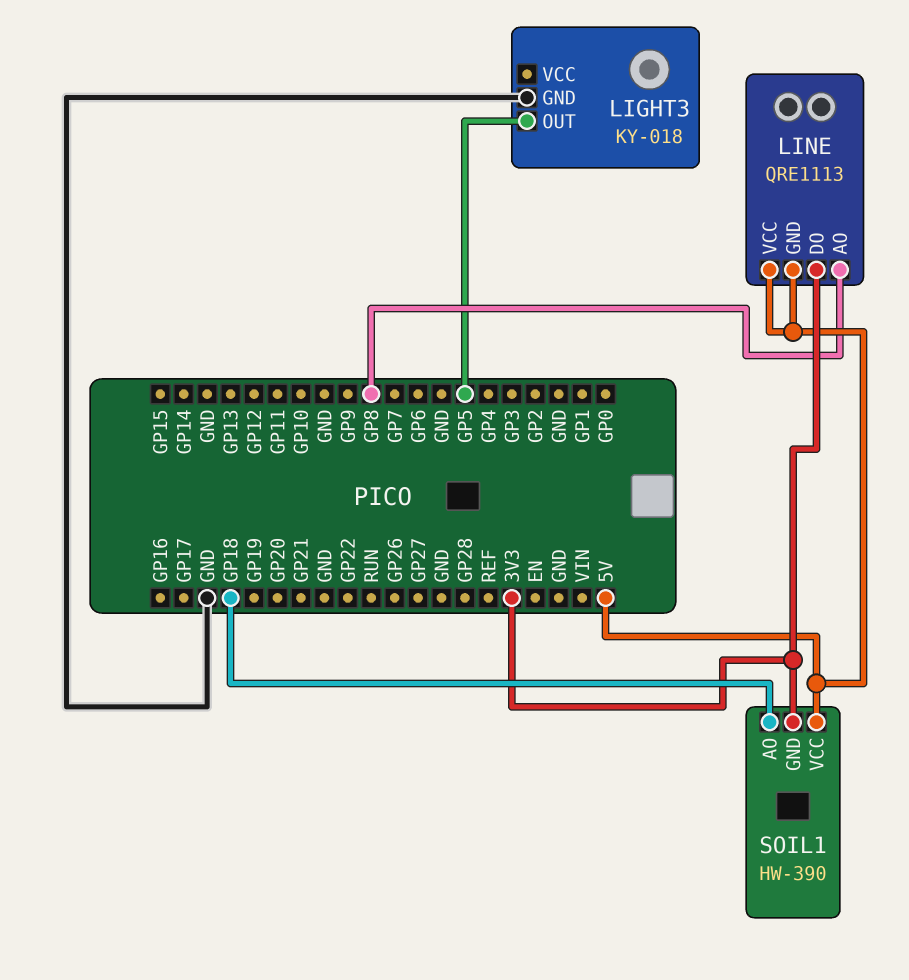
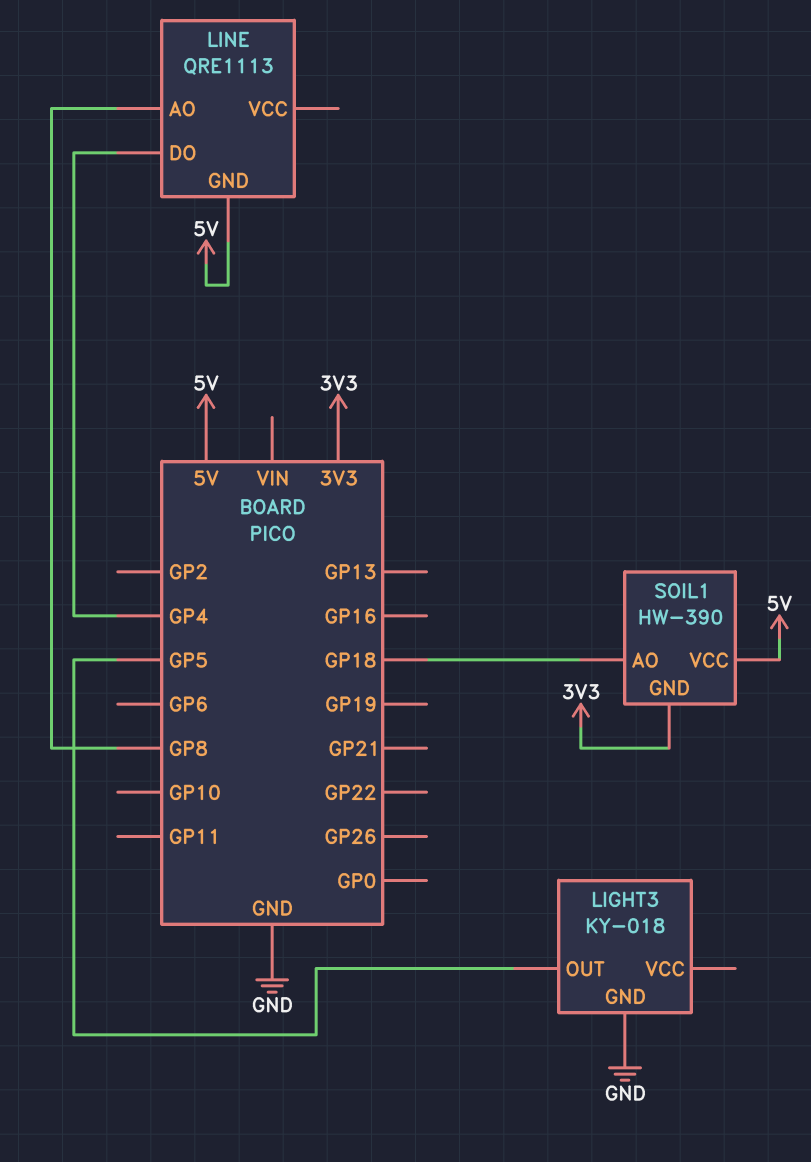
LINE pin DO: 3V3 -> GP4
LINE pin VCC: 5V -> none

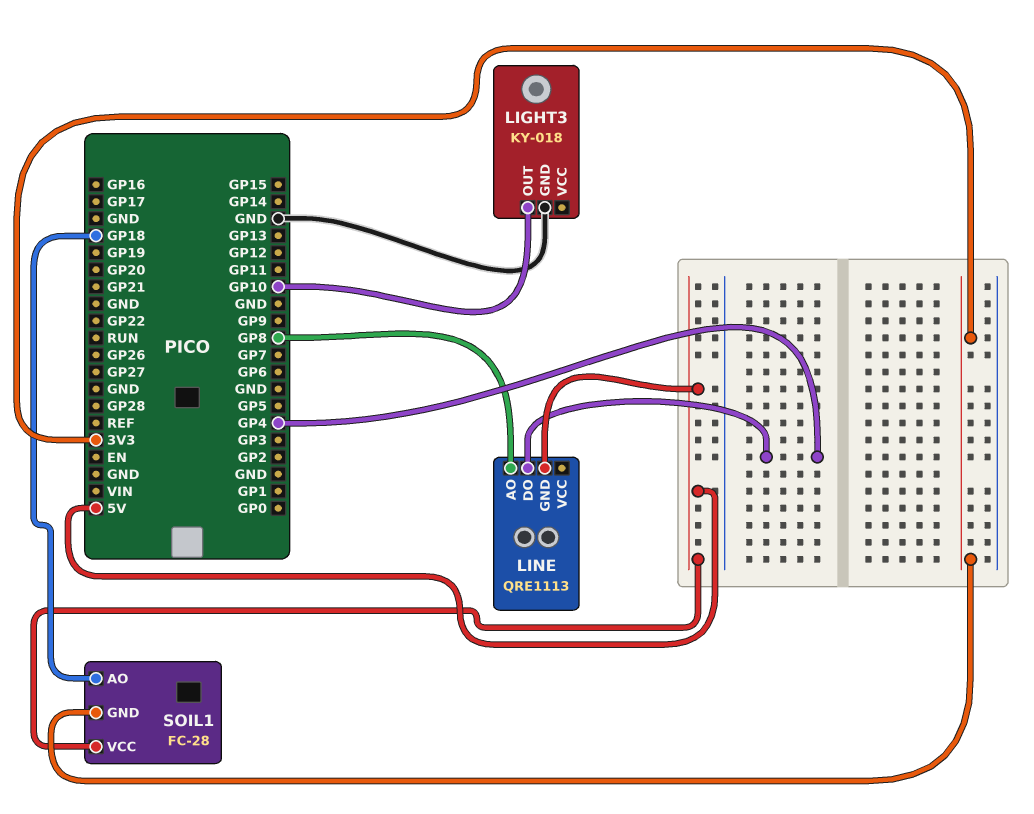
LIGHT3 pin OUT: GP5 -> GP10
SOIL1: HW-390 -> FC-28

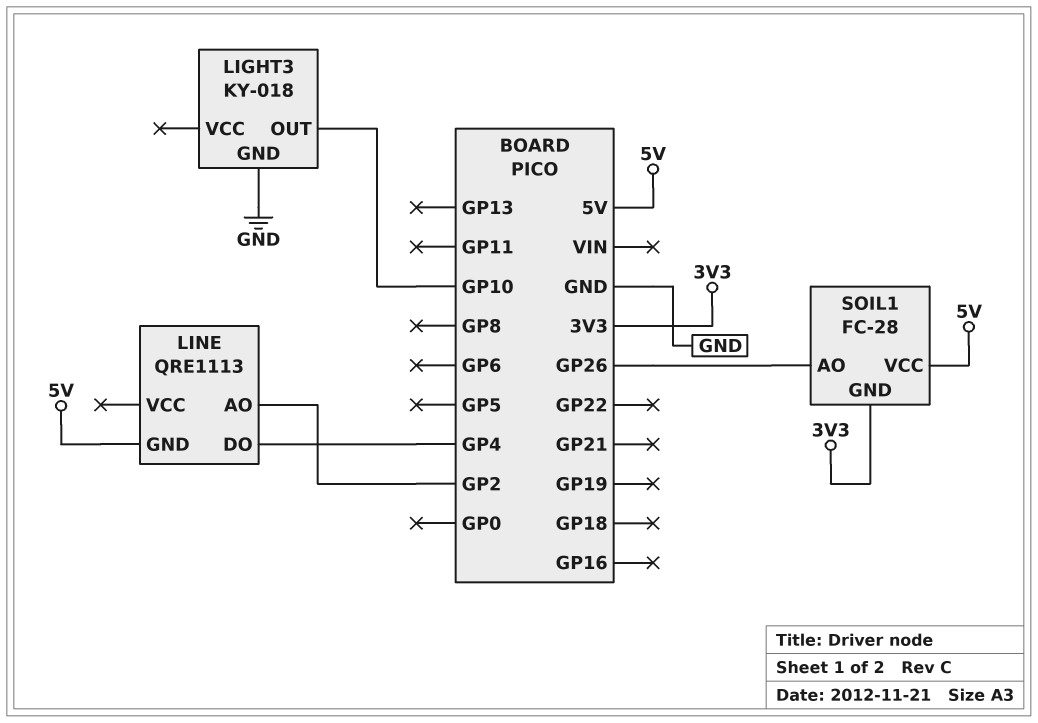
LINE pin AO: GP8 -> GP2
SOIL1 pin AO: GP18 -> GP26

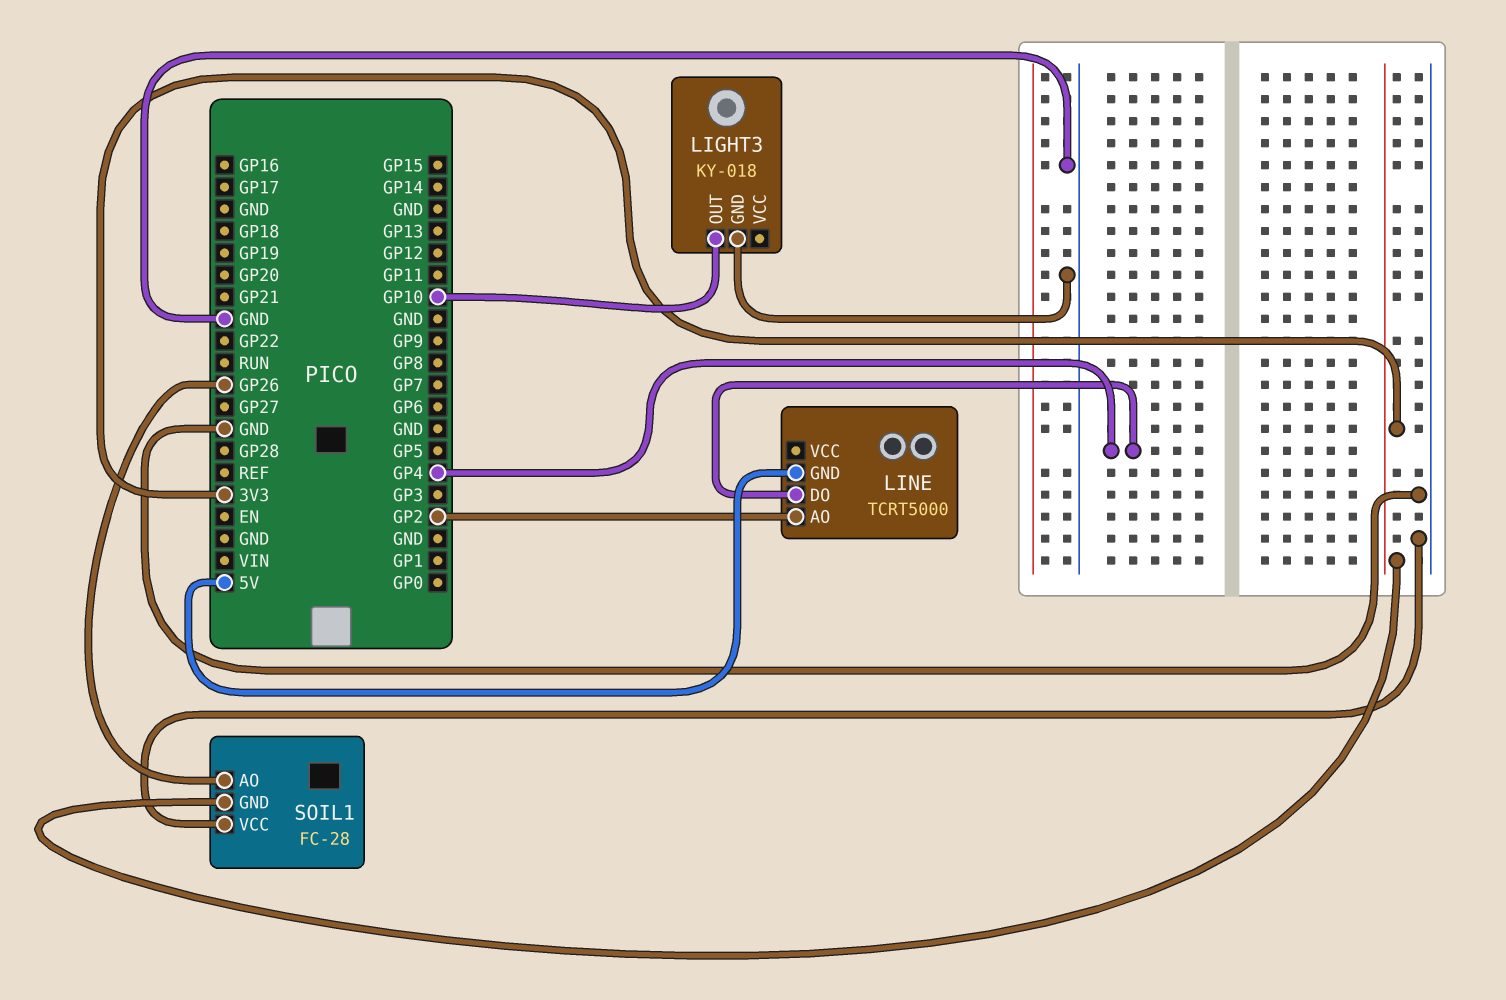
LINE: QRE1113 -> TCRT5000
SOIL1 pin VCC: 5V -> GND

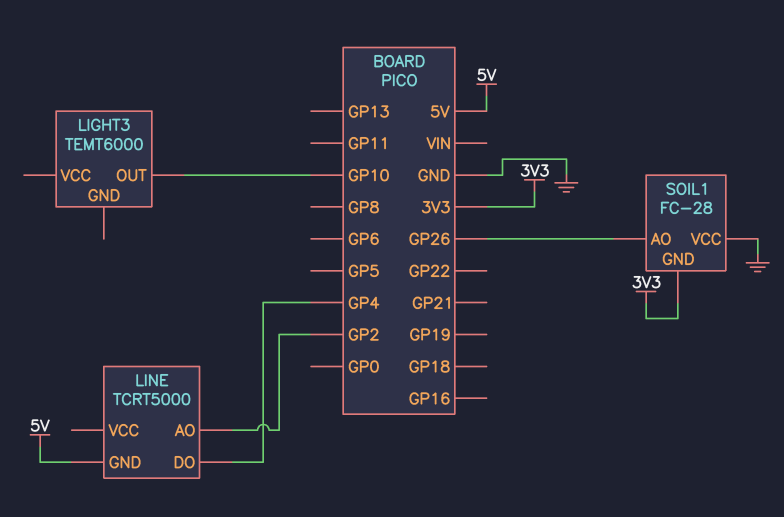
LIGHT3: KY-018 -> TEMT6000
LIGHT3 pin GND: GND -> none

